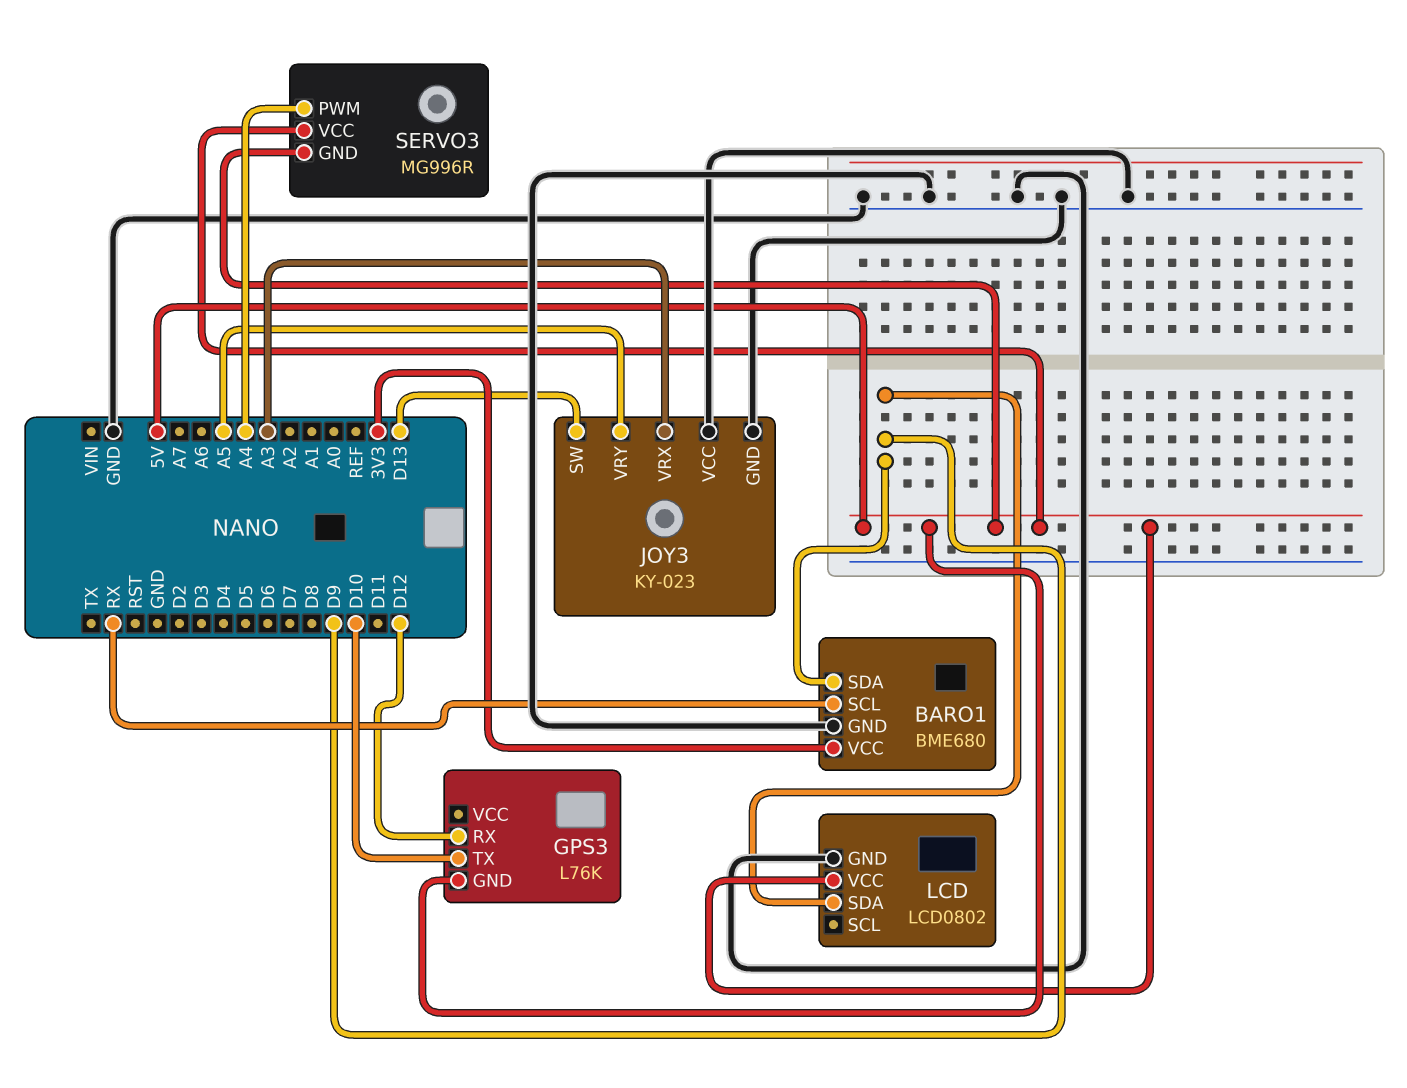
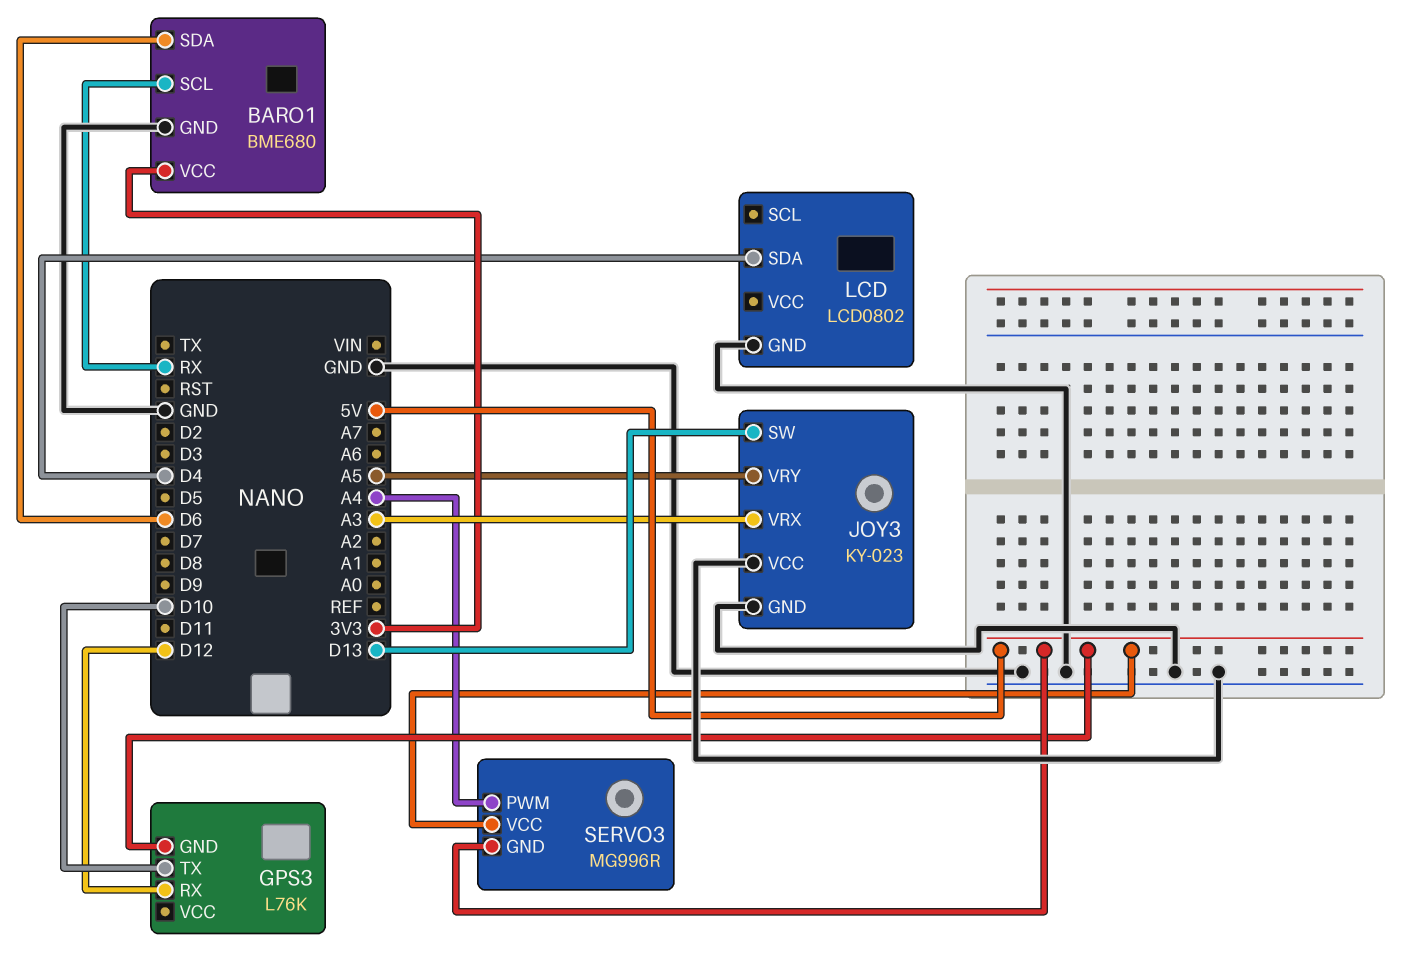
BARO1 pin SDA: D9 -> D6
LCD pin SDA: D9 -> D4
LCD pin VCC: 5V -> none

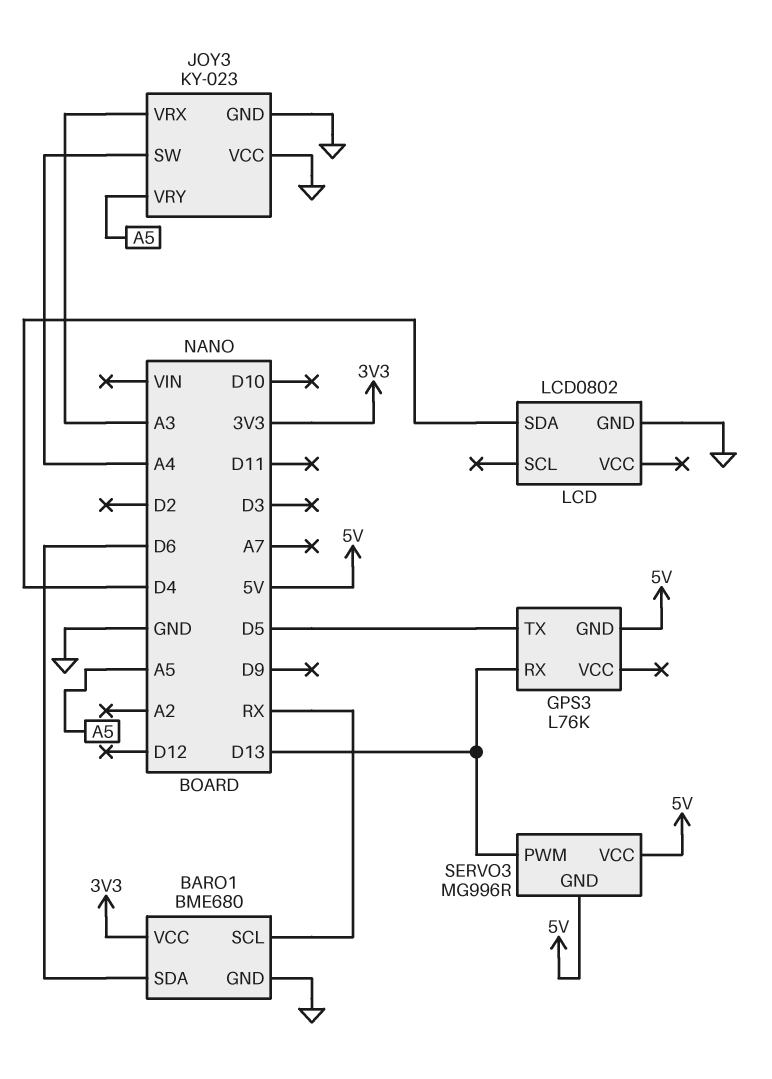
GPS3 pin RX: D12 -> D13
GPS3 pin TX: D10 -> D5
JOY3 pin SW: D13 -> A4
SERVO3 pin PWM: A4 -> D13

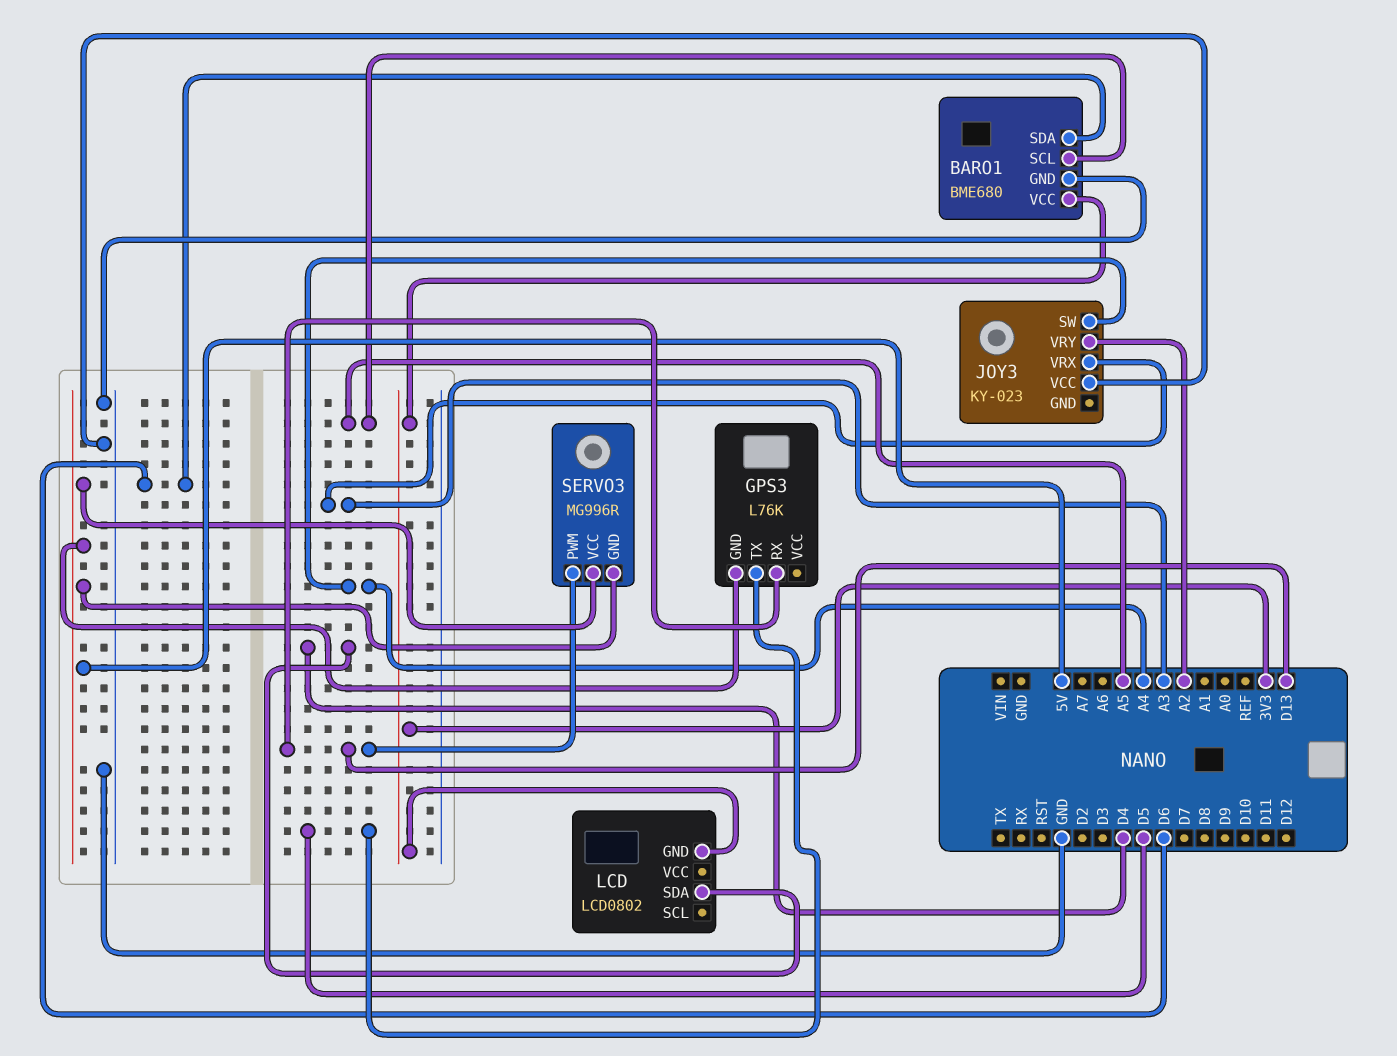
BARO1 pin SCL: RX -> A5
JOY3 pin GND: GND -> none
JOY3 pin VRY: A5 -> A2
LCD pin GND: GND -> 3V3

